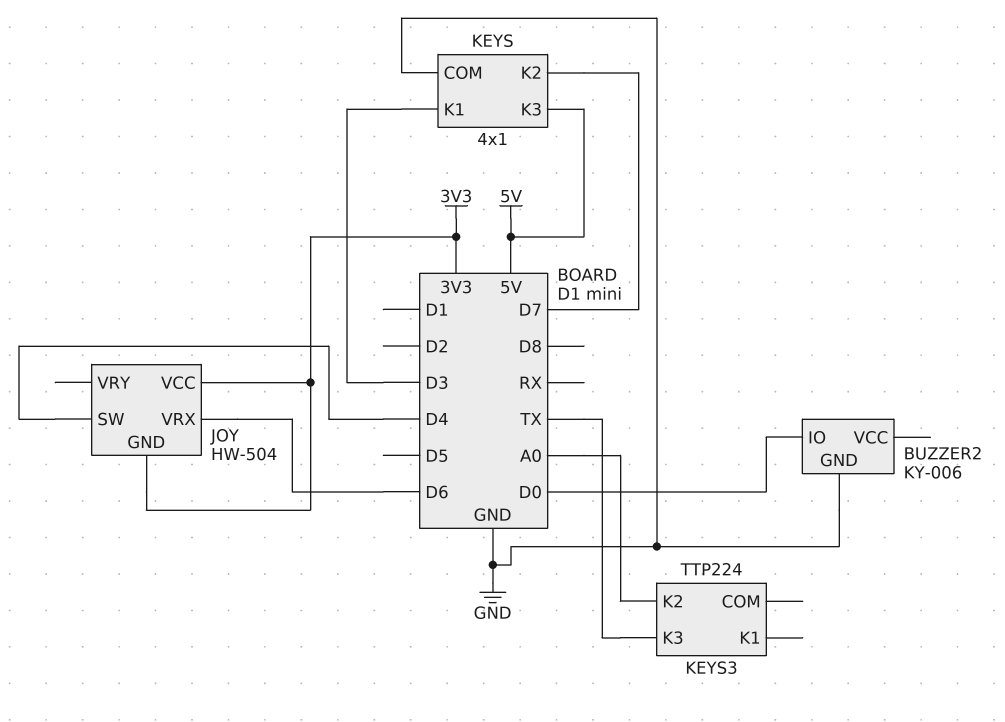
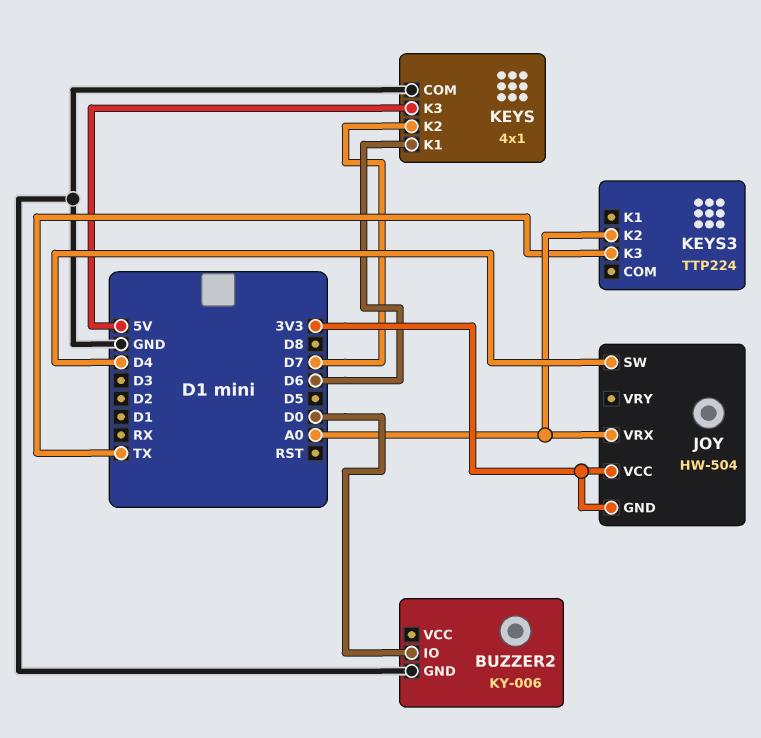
JOY pin VRX: D6 -> A0
KEYS pin K1: D3 -> D6

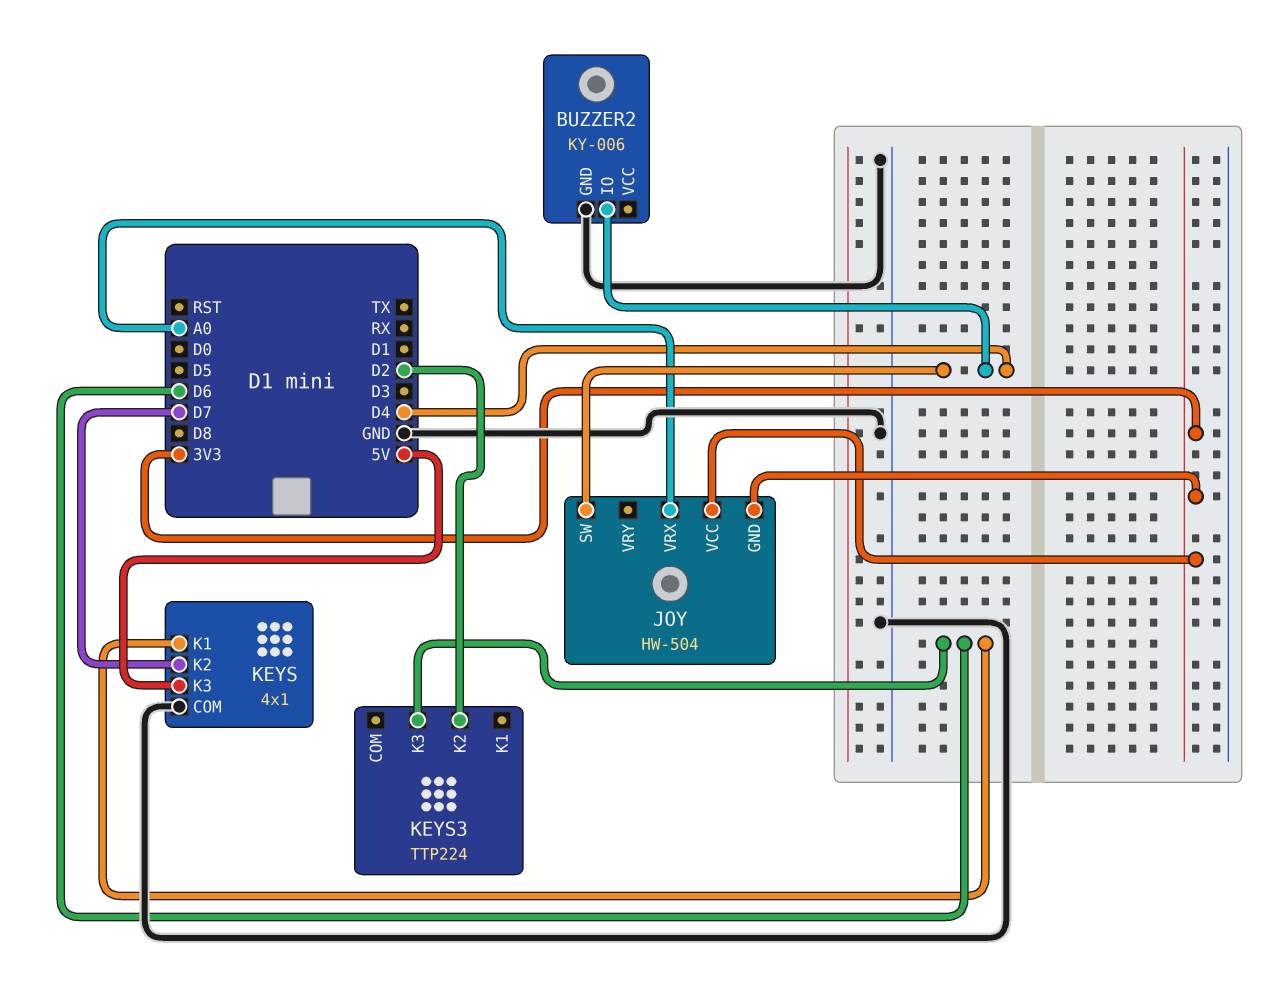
BUZZER2 pin IO: D0 -> D4
KEYS3 pin K2: A0 -> D2
KEYS3 pin K3: TX -> D6

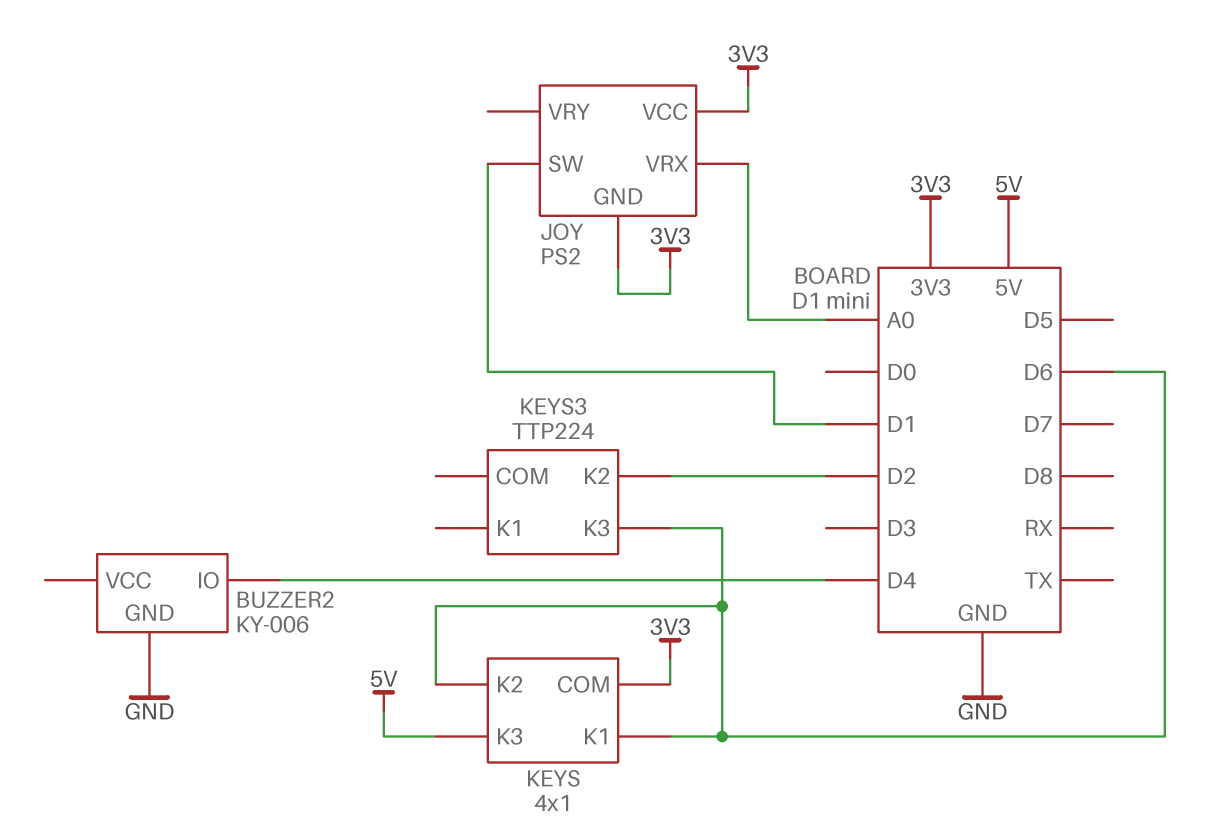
JOY: HW-504 -> PS2
JOY pin SW: D4 -> D1
KEYS pin COM: GND -> 3V3
KEYS pin K2: D7 -> D6

